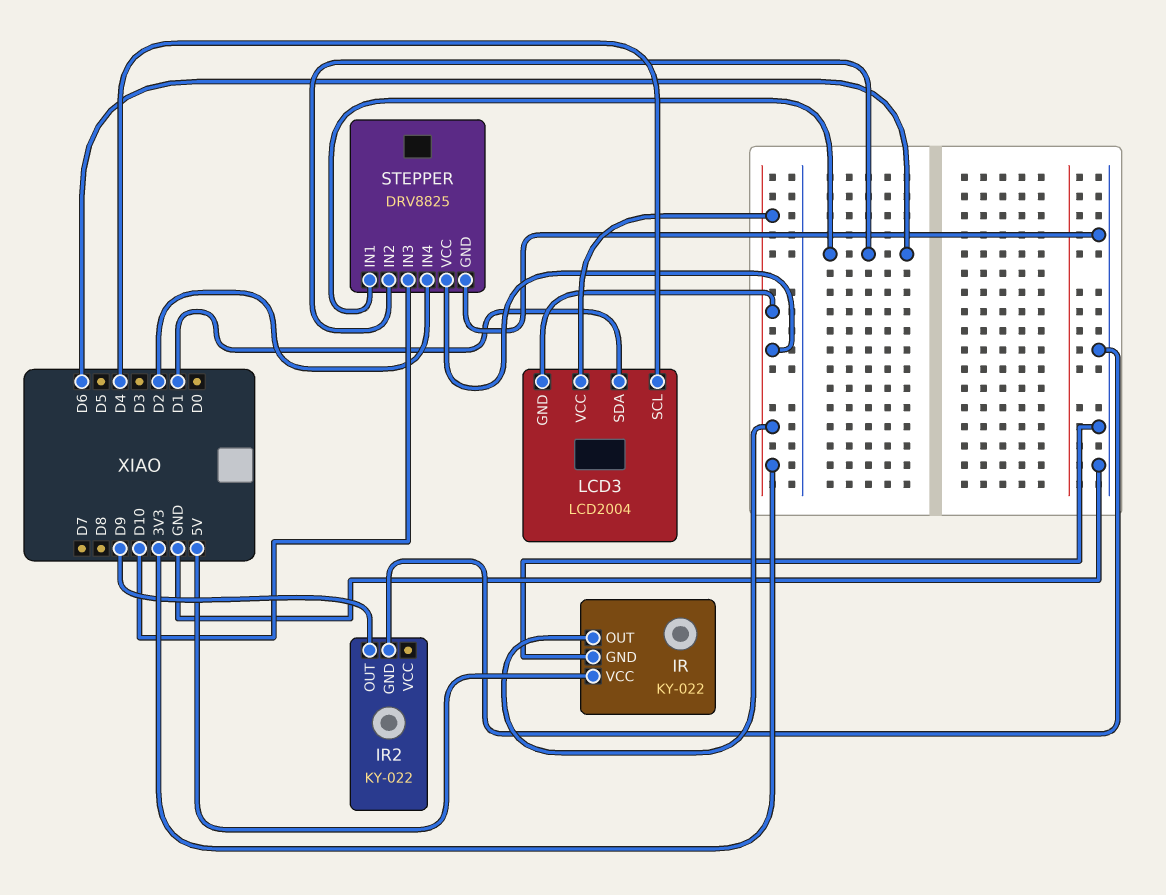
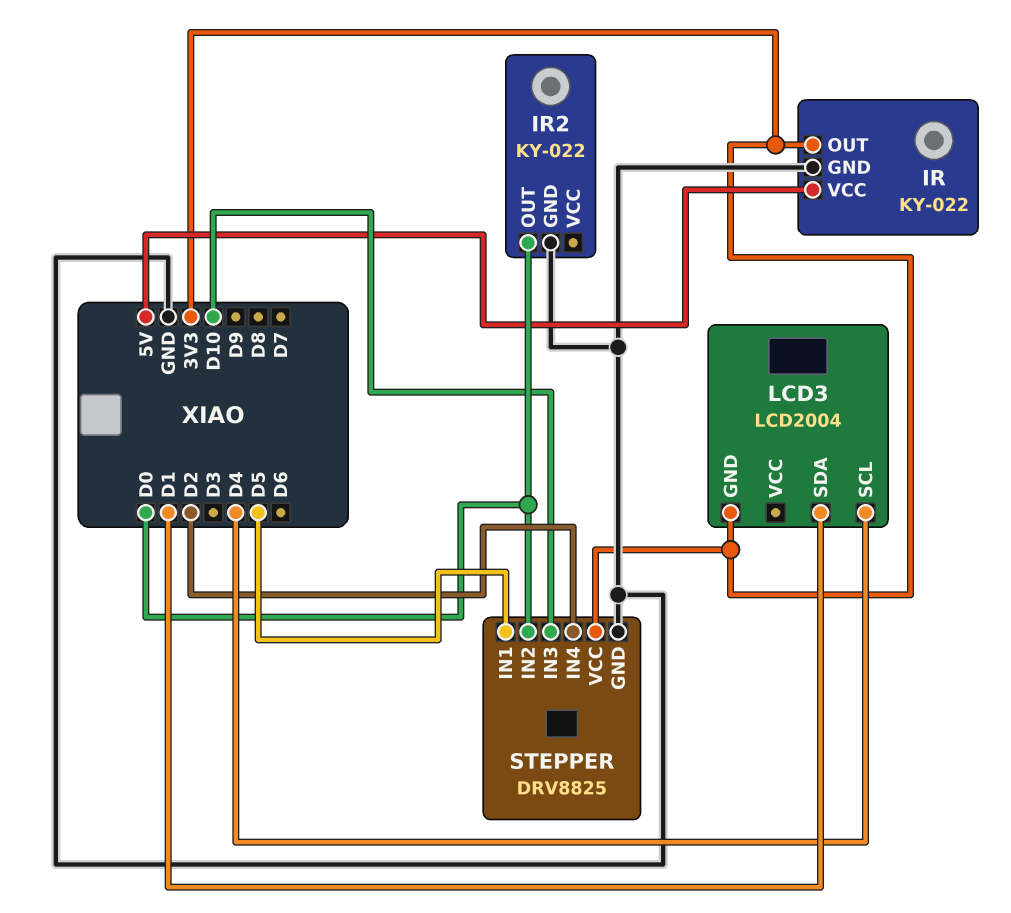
IR2 pin OUT: D9 -> D0
LCD3 pin VCC: 3V3 -> none
STEPPER pin IN1: D6 -> D5
STEPPER pin IN2: D6 -> D0

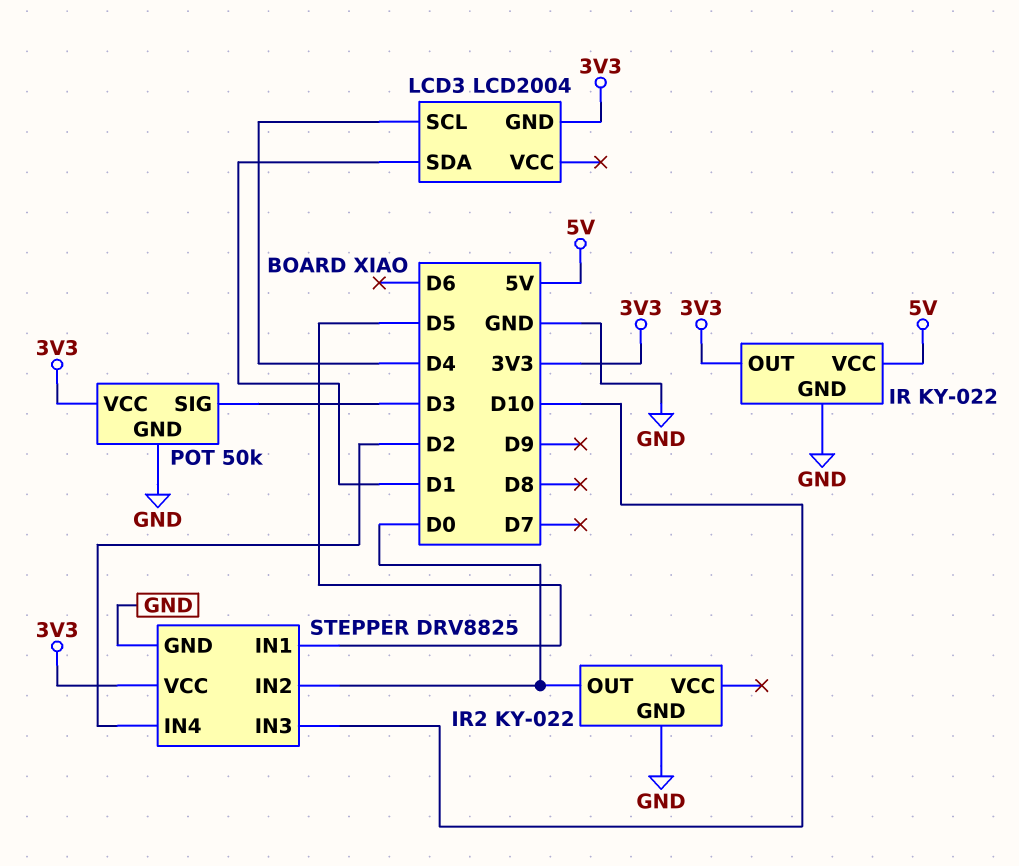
POT: none -> 50k
POT pin GND: none -> GND
POT pin SIG: none -> D3
POT pin VCC: none -> 3V3

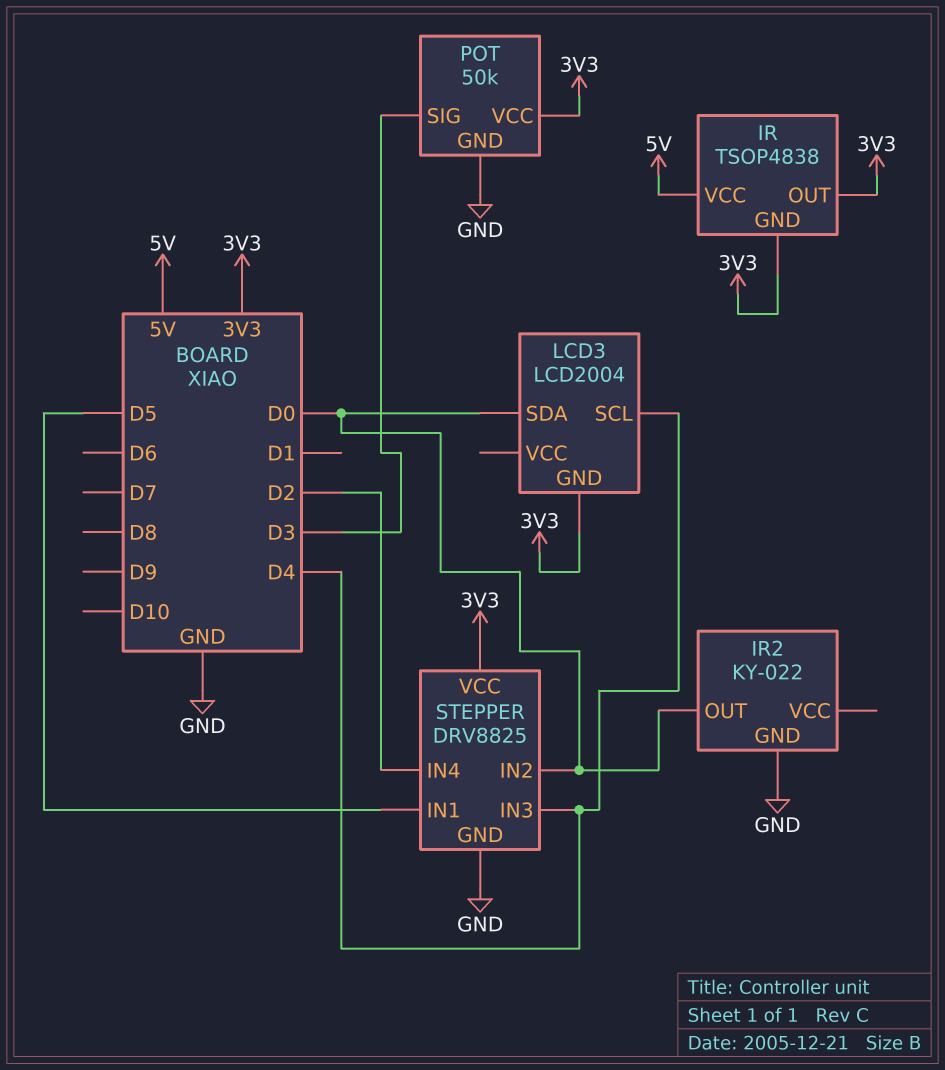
IR: KY-022 -> TSOP4838
IR pin GND: GND -> 3V3
LCD3 pin SDA: D1 -> D0
STEPPER pin IN3: D10 -> D4

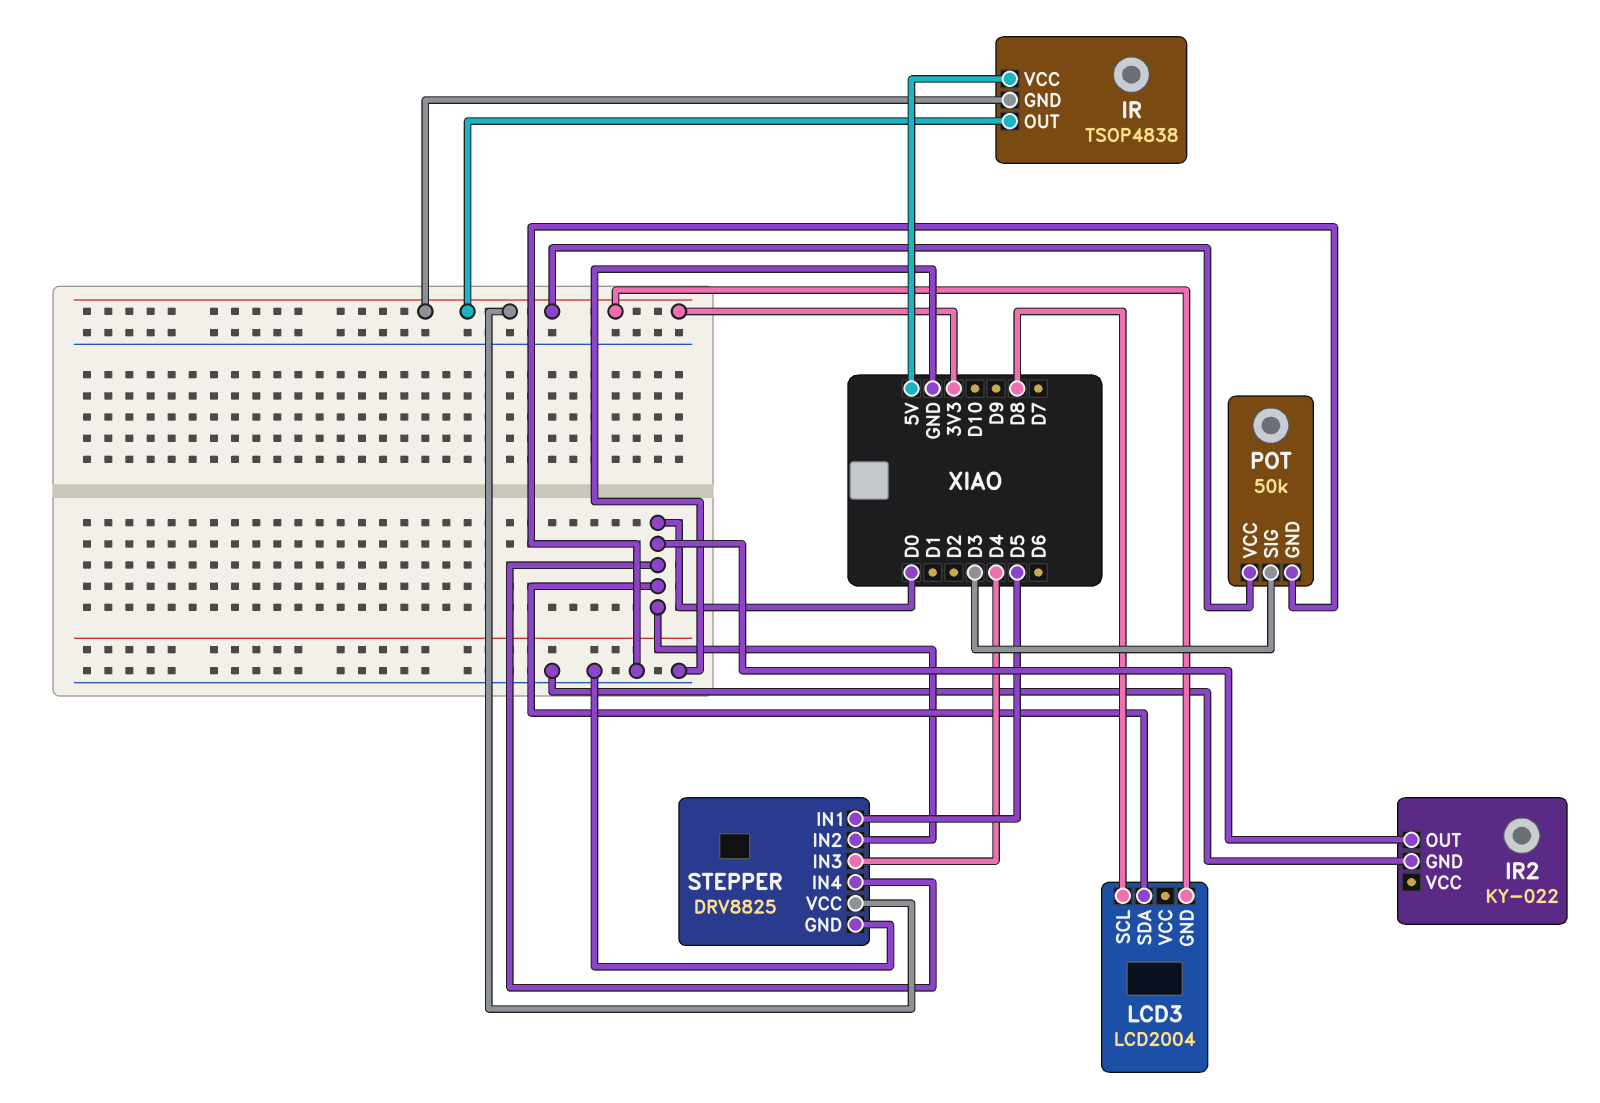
LCD3 pin SCL: D4 -> D8
STEPPER pin IN4: D2 -> D0

